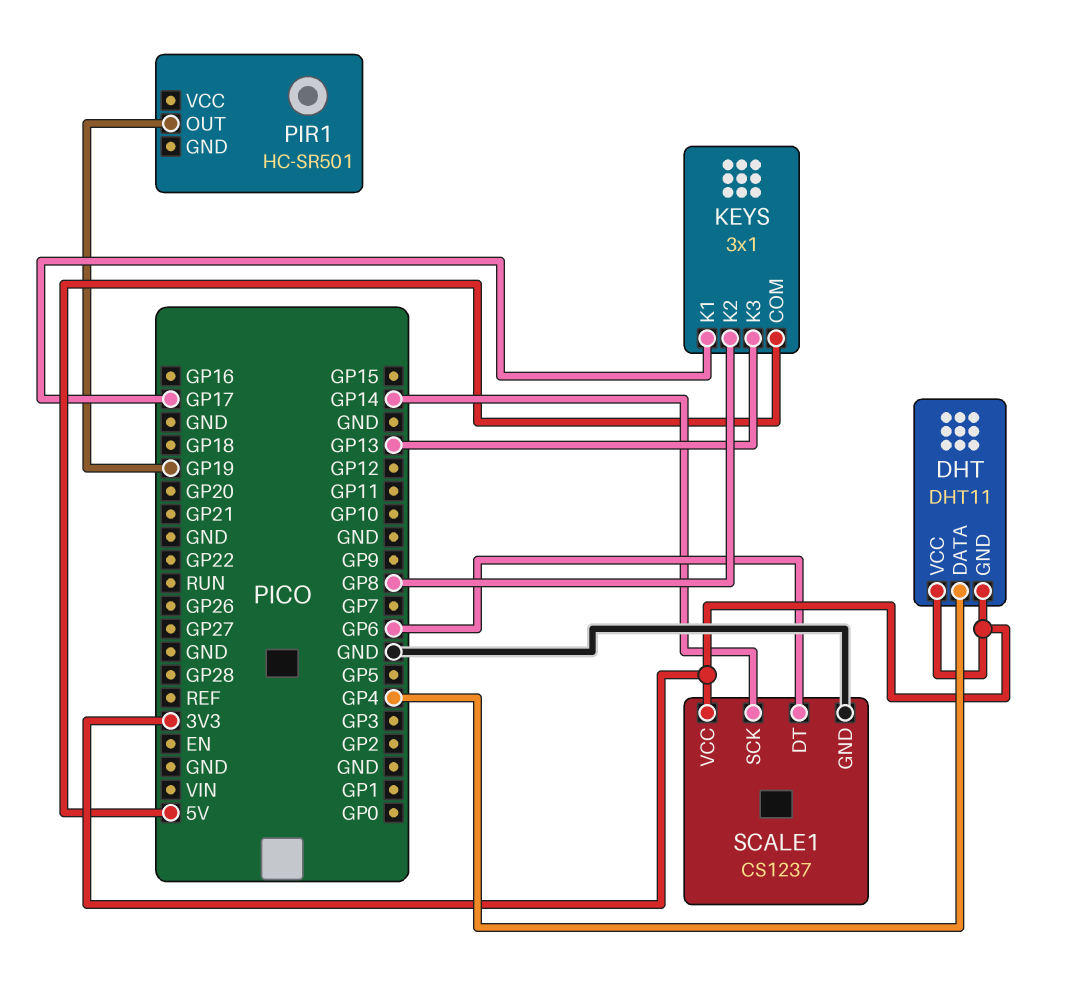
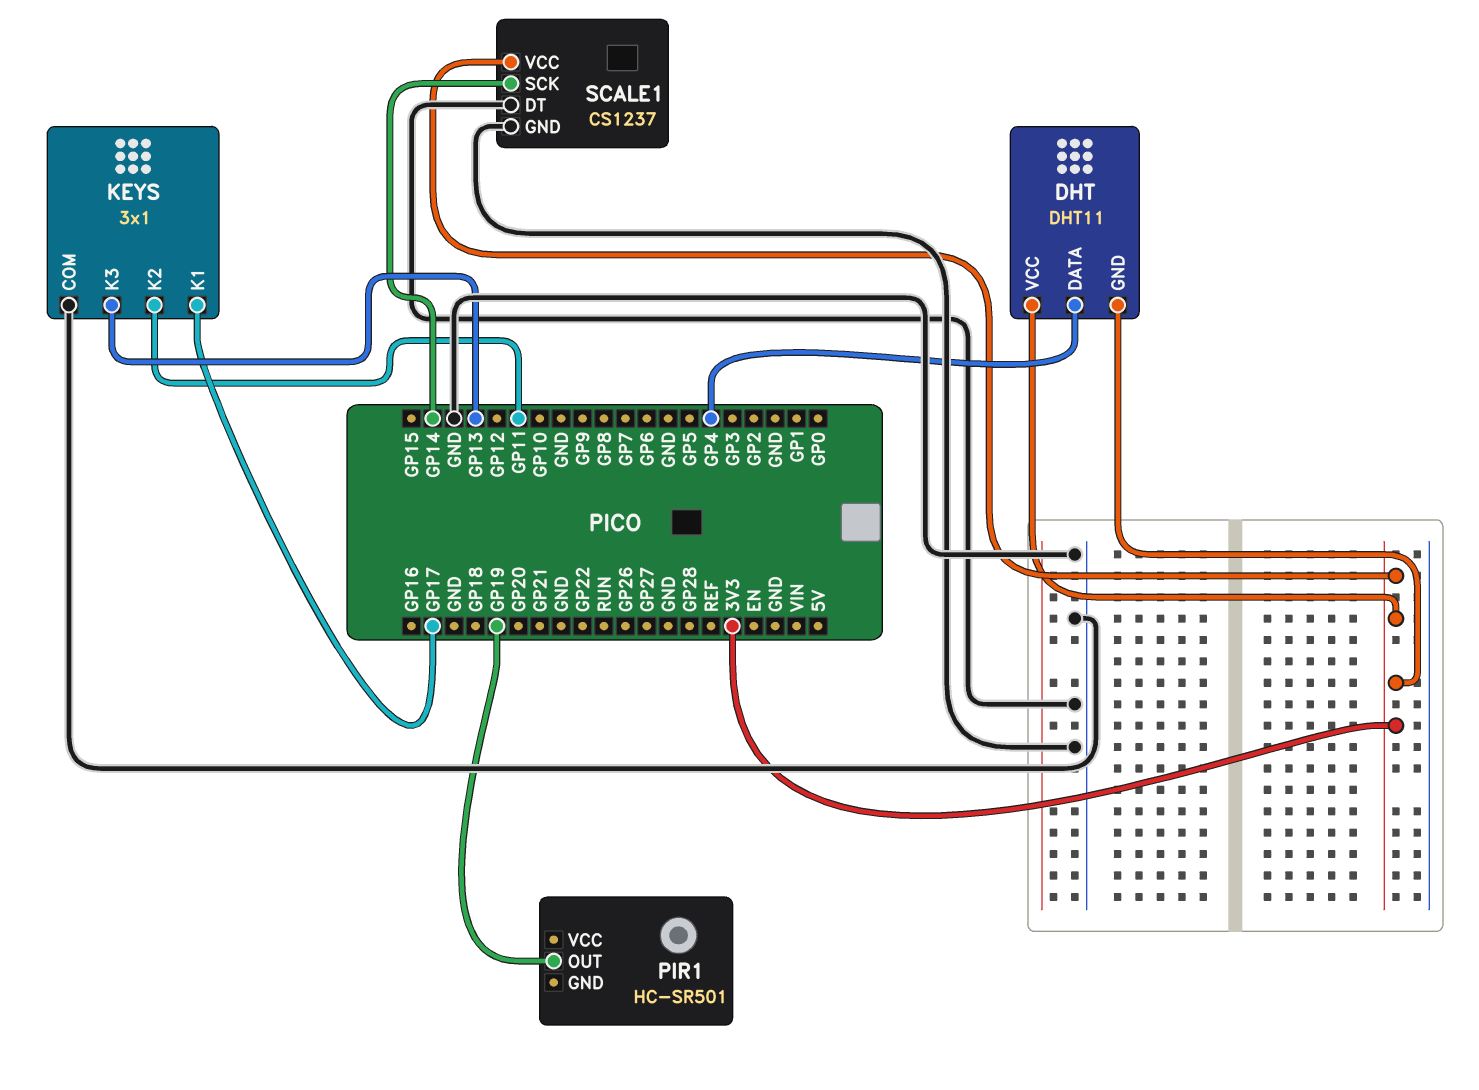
KEYS pin COM: 5V -> GND
KEYS pin K2: GP8 -> GP11
SCALE1 pin DT: GP6 -> GND

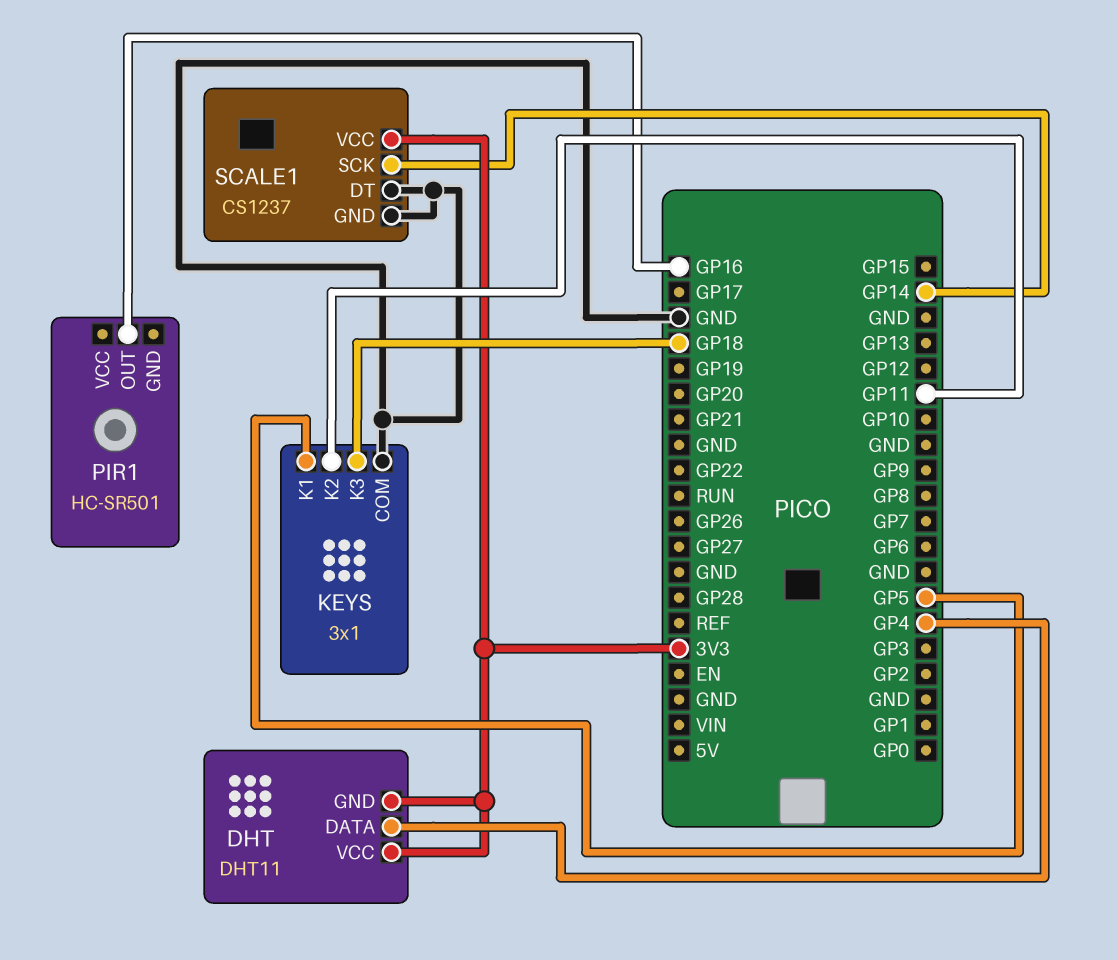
KEYS pin K1: GP17 -> GP5
KEYS pin K3: GP13 -> GP18
PIR1 pin OUT: GP19 -> GP16

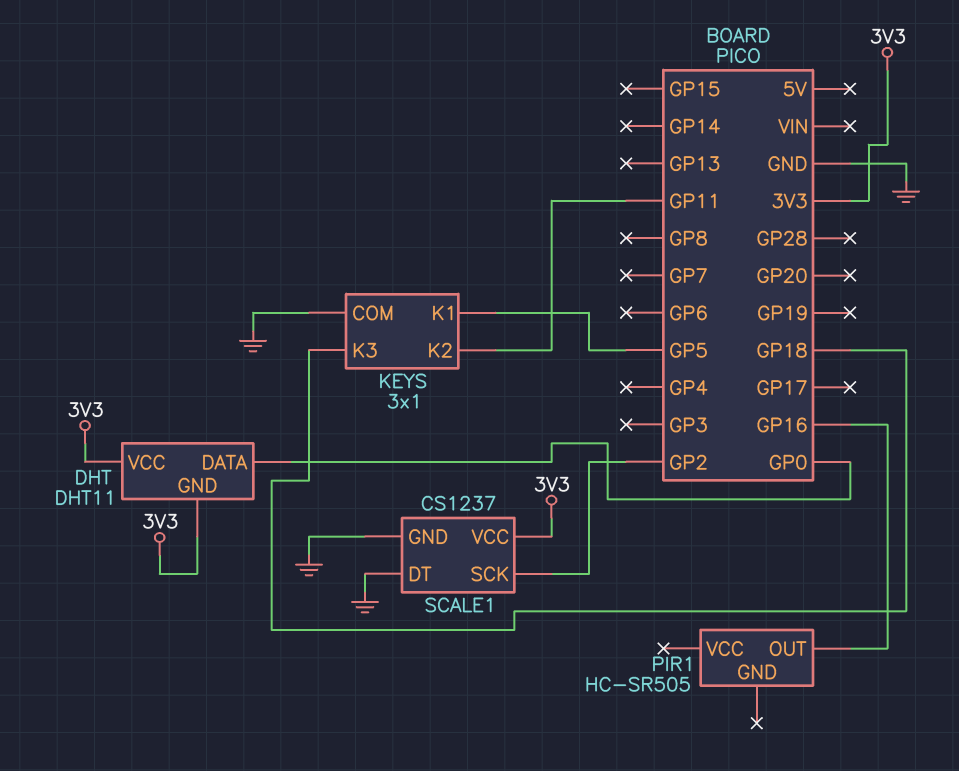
DHT pin DATA: GP4 -> GP0
PIR1: HC-SR501 -> HC-SR505
SCALE1 pin SCK: GP14 -> GP2

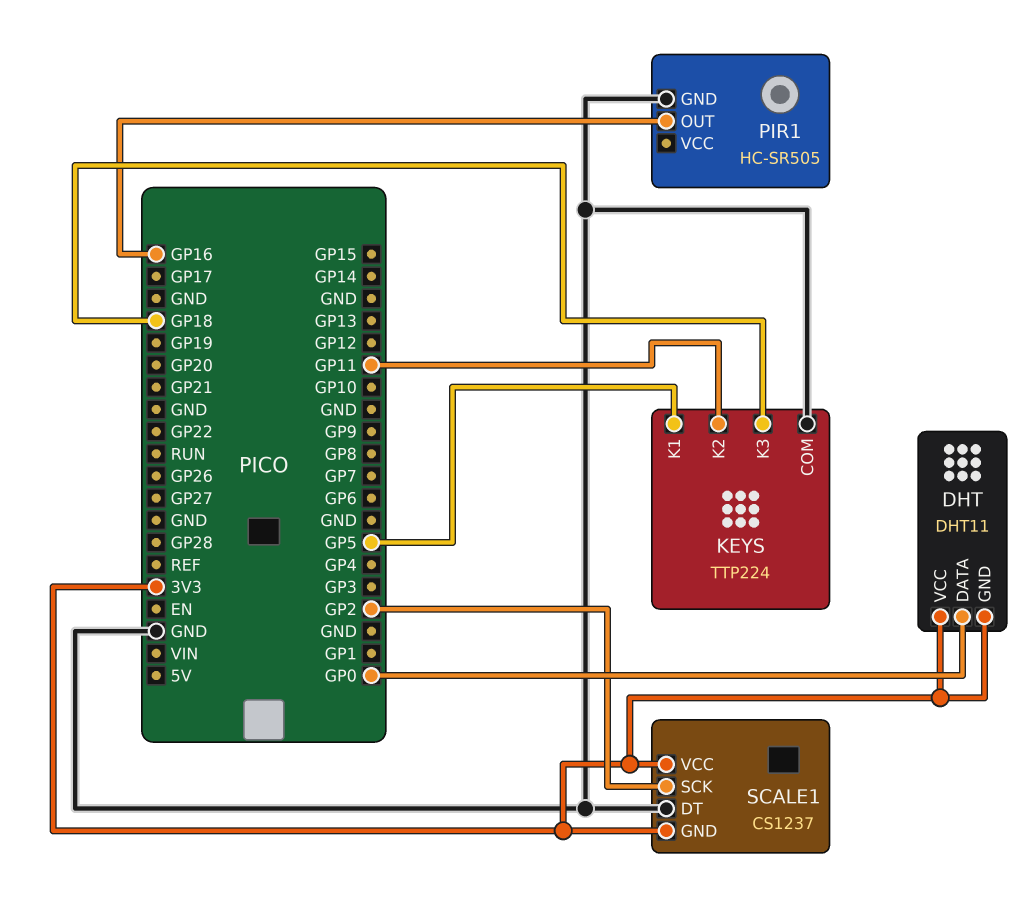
KEYS: 3x1 -> TTP224
PIR1 pin GND: none -> GND
SCALE1 pin GND: GND -> 3V3

